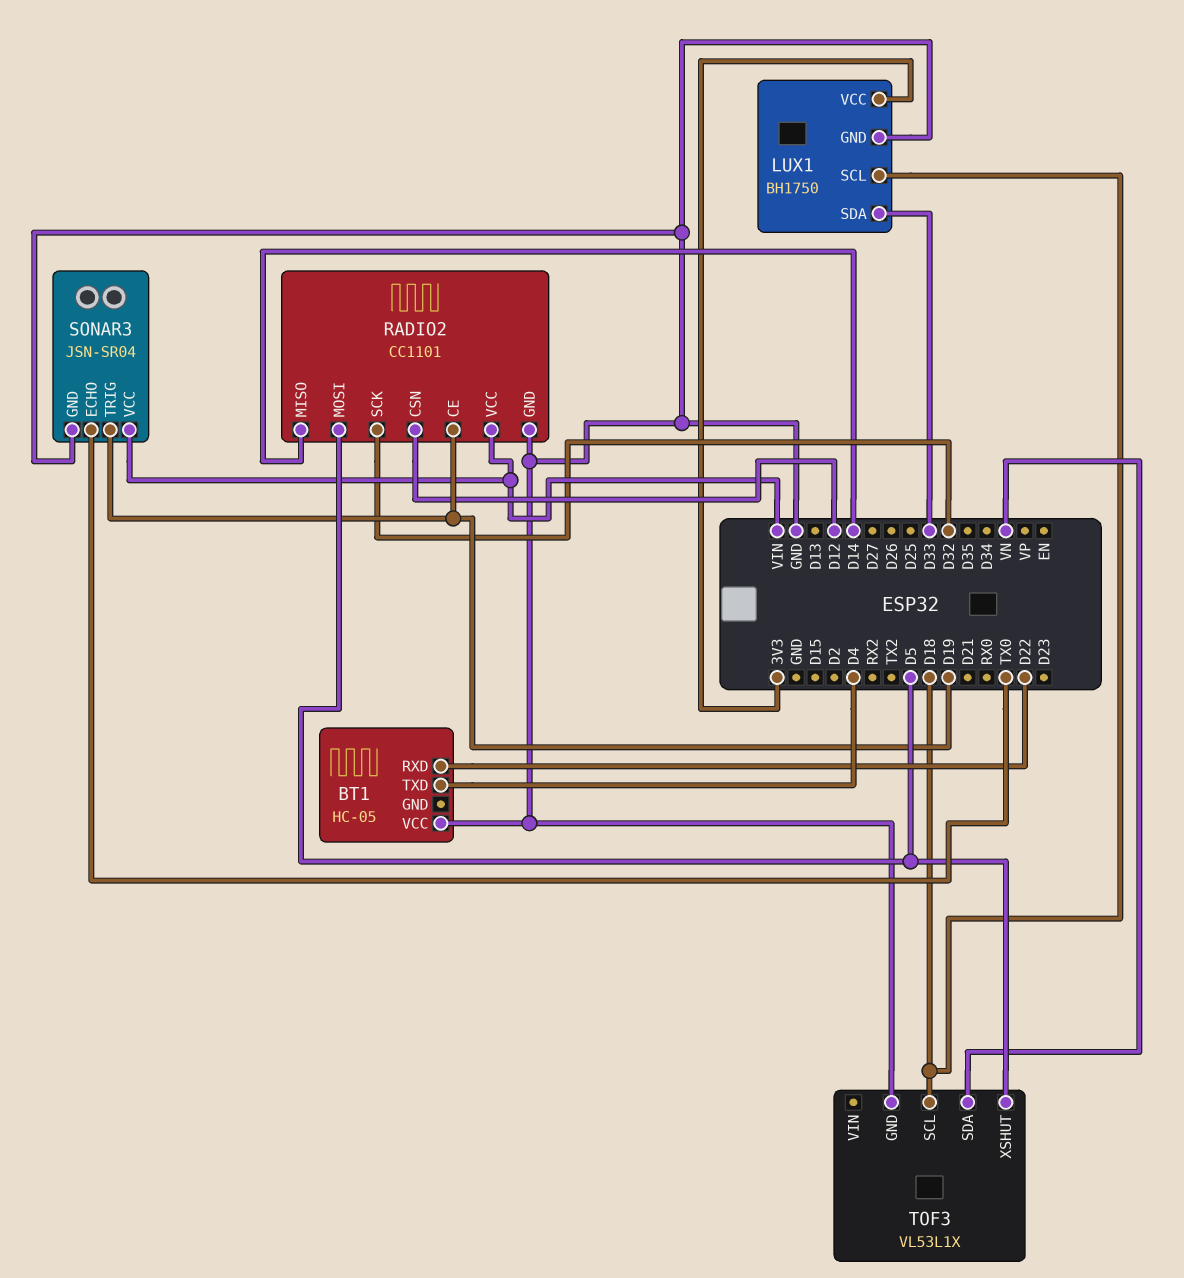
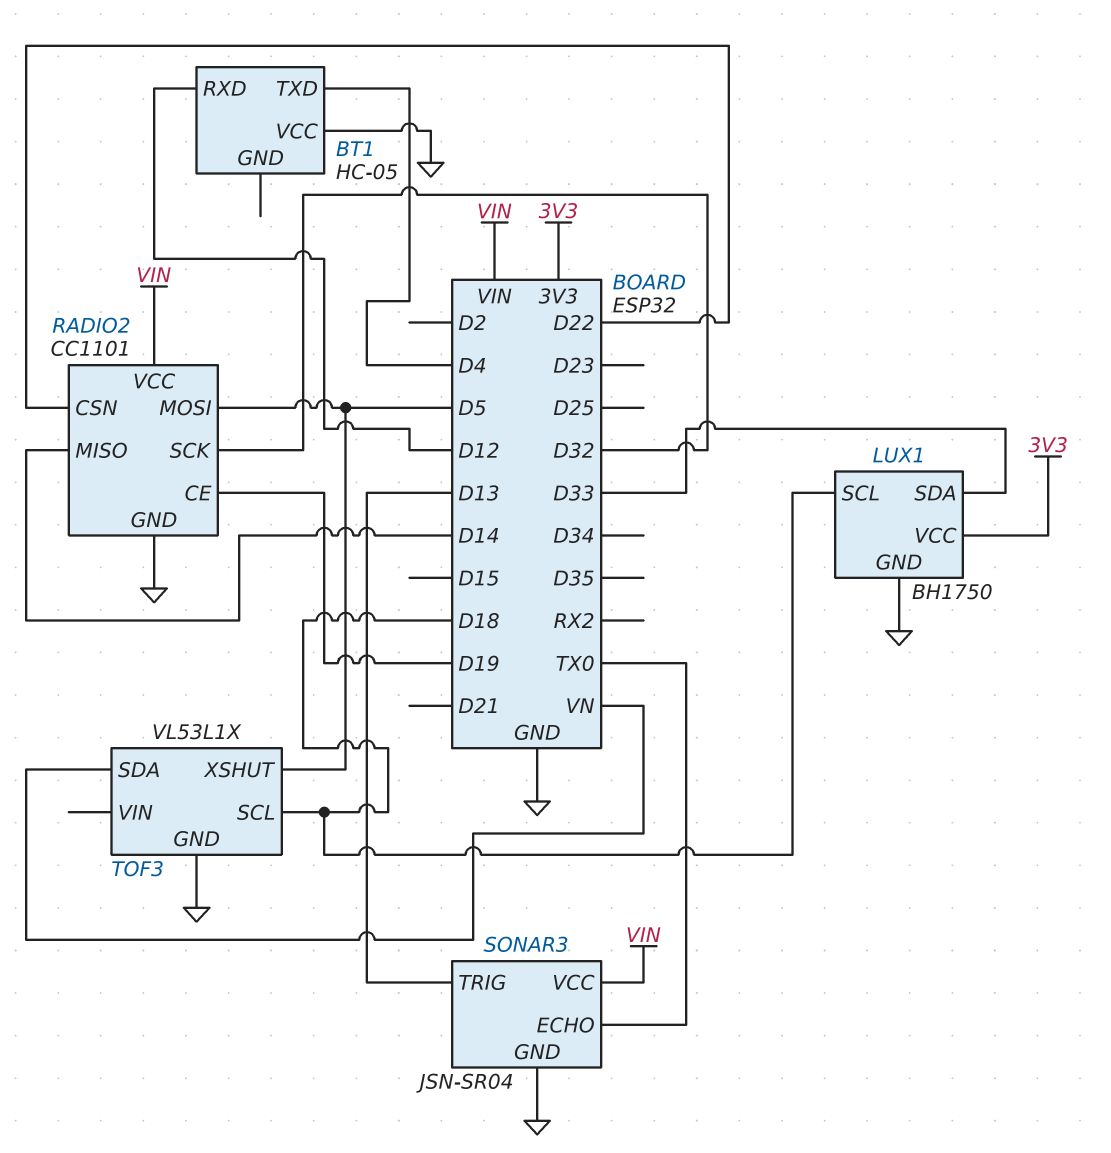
BT1 pin RXD: D22 -> D12
RADIO2 pin CSN: D12 -> D22
SONAR3 pin TRIG: D19 -> D13

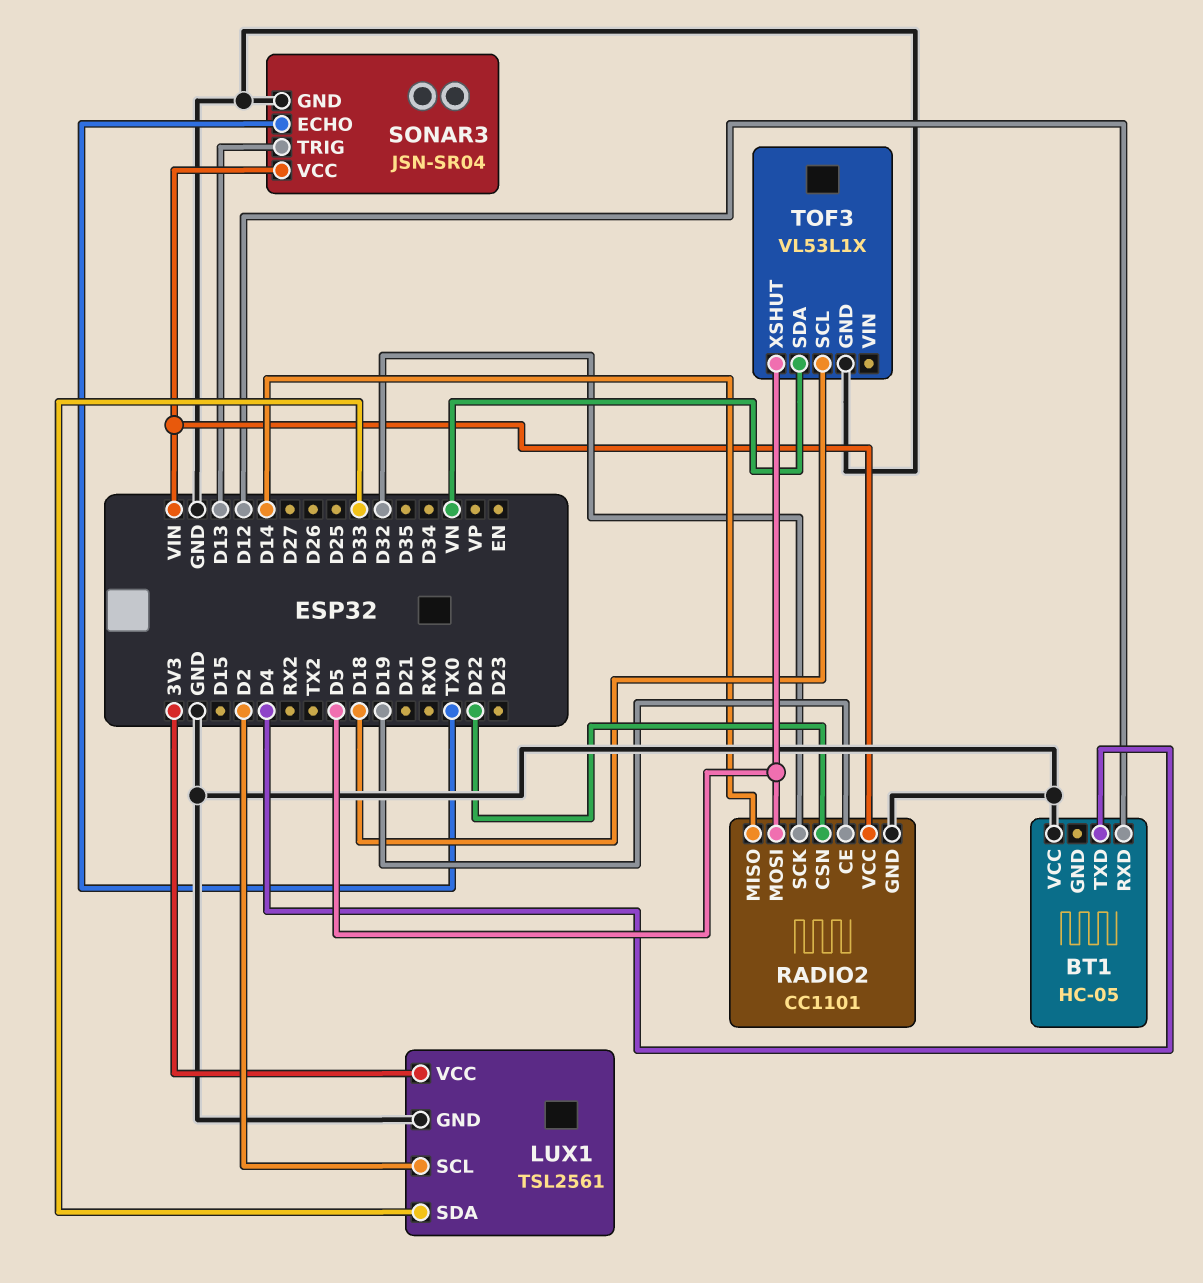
LUX1: BH1750 -> TSL2561
LUX1 pin SCL: D18 -> D2

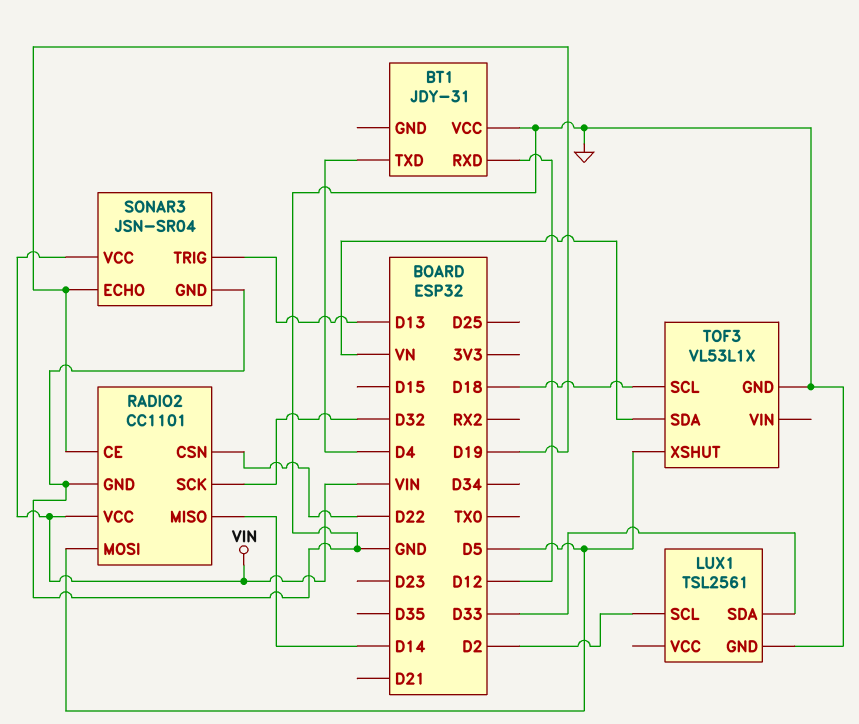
BT1: HC-05 -> JDY-31
LUX1 pin VCC: 3V3 -> none
SONAR3 pin ECHO: TX0 -> D19

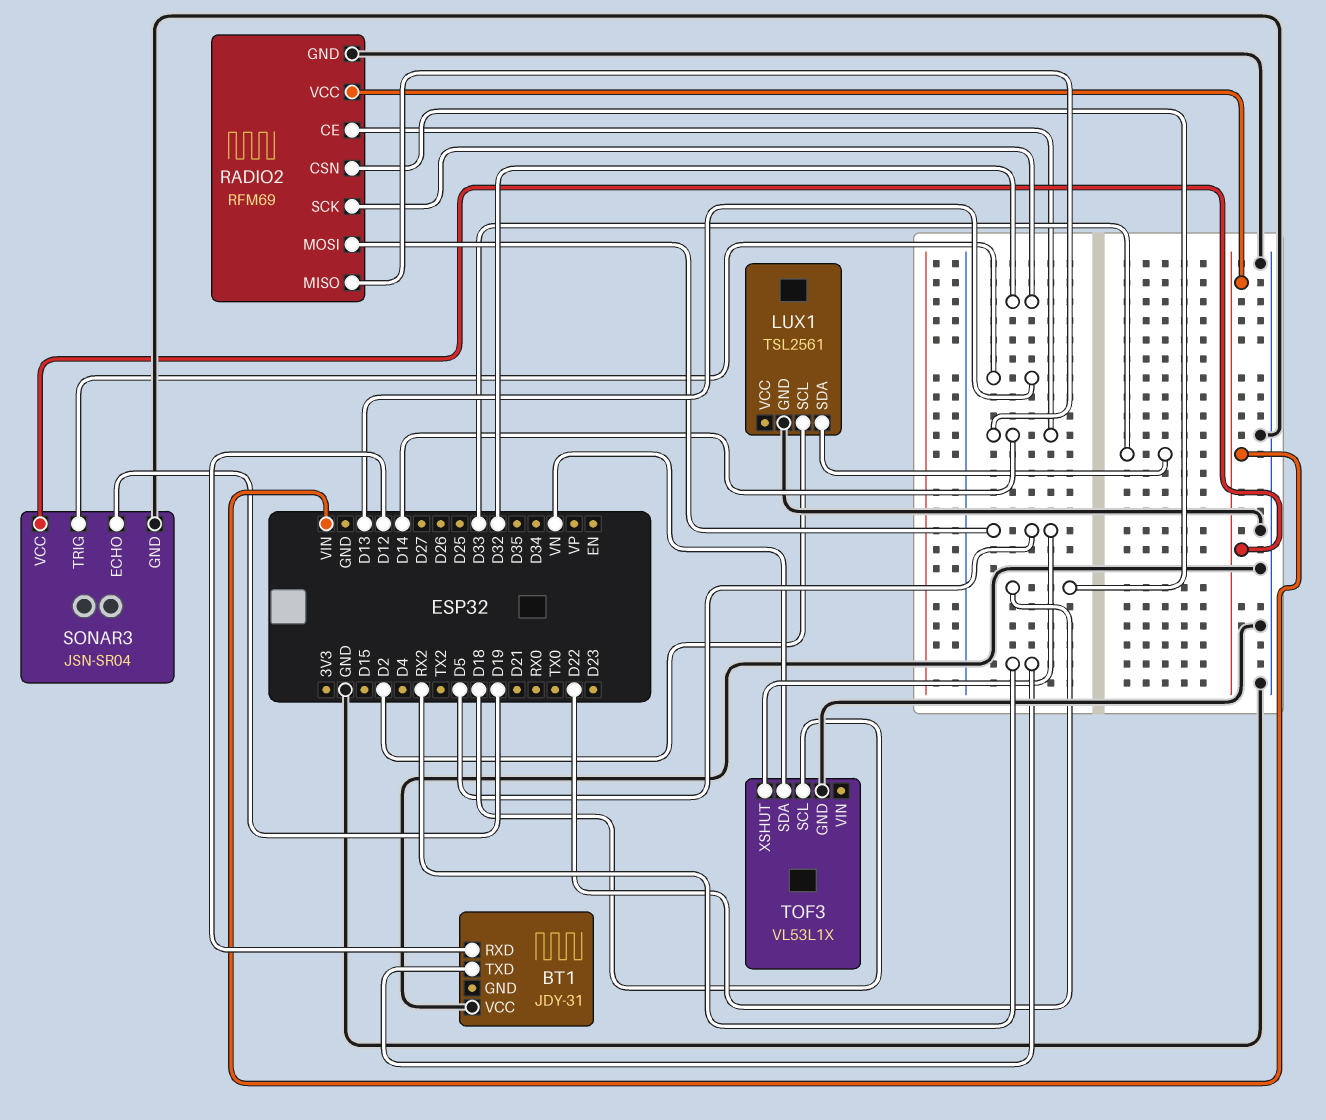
BT1 pin TXD: D4 -> RX2
RADIO2: CC1101 -> RFM69
RADIO2 pin CE: D19 -> D14

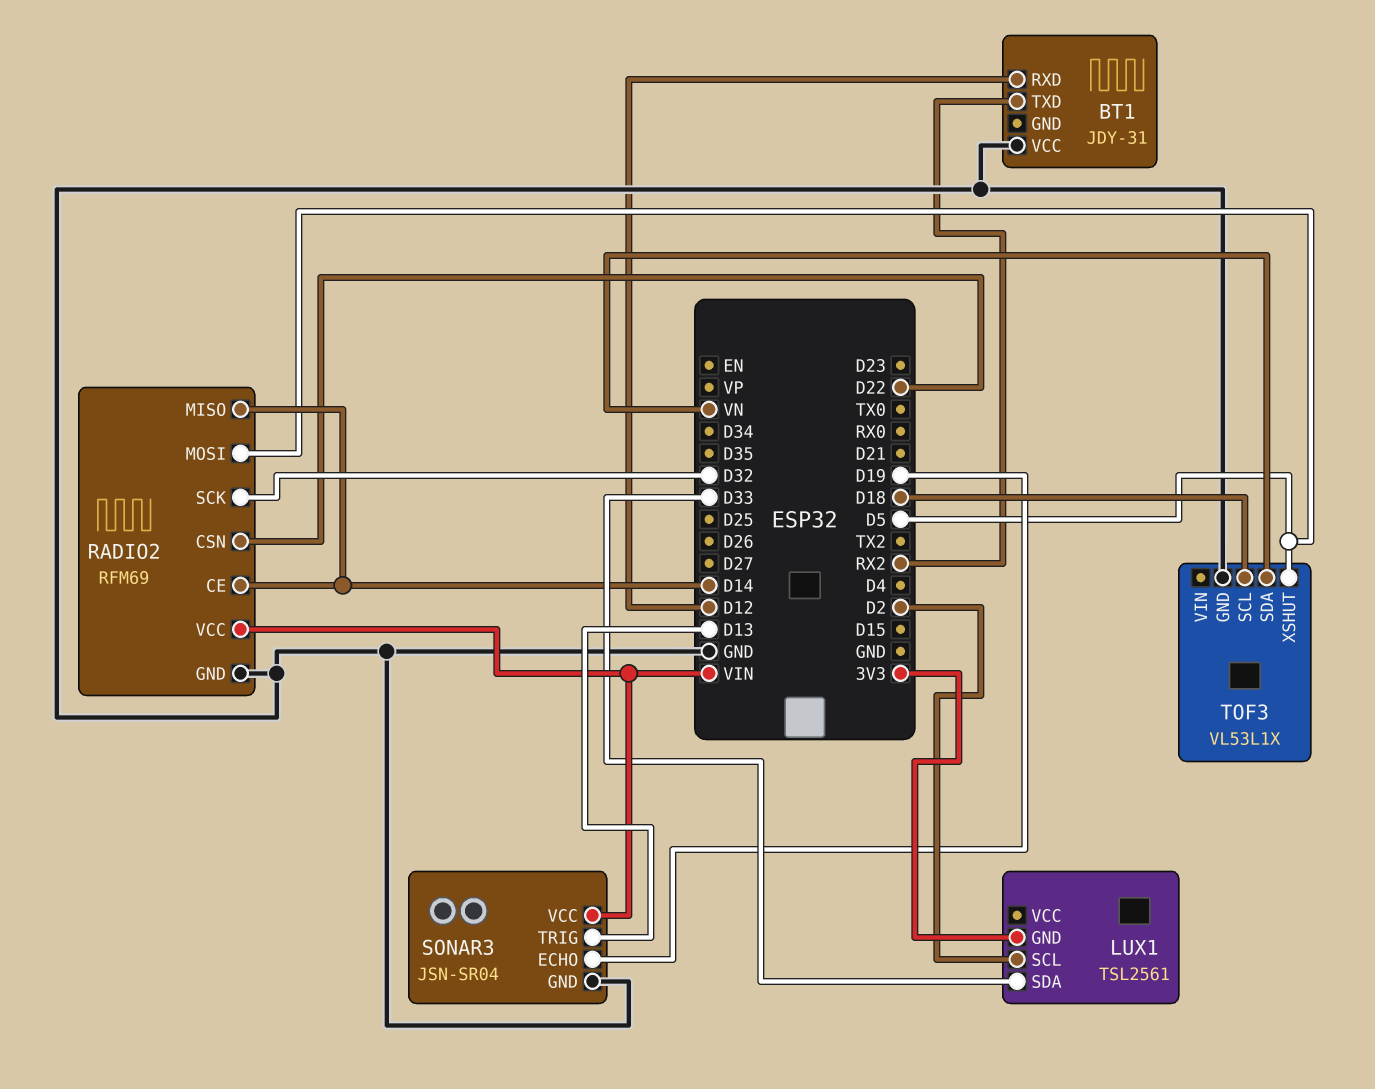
LUX1 pin GND: GND -> 3V3

